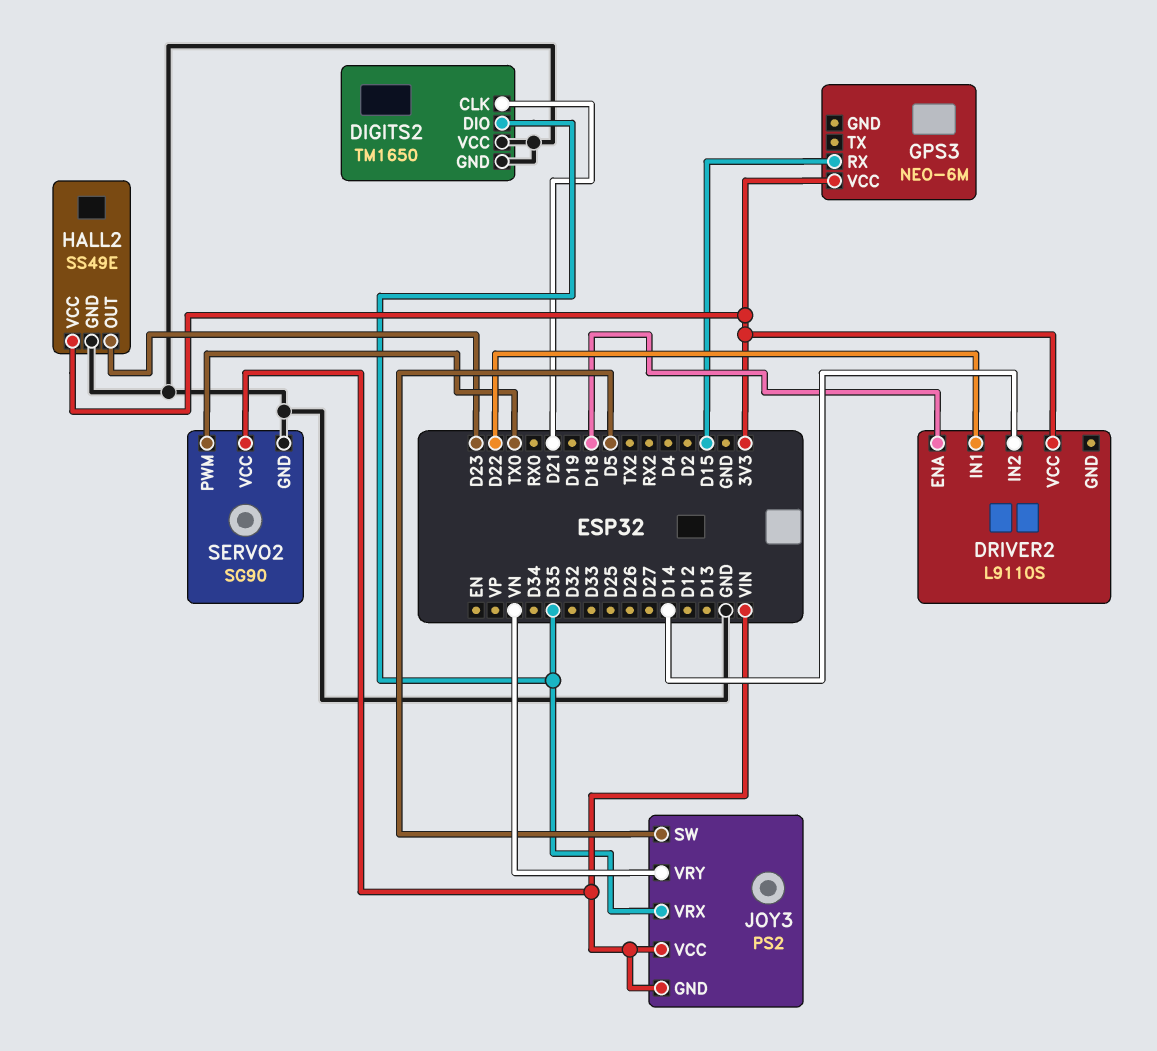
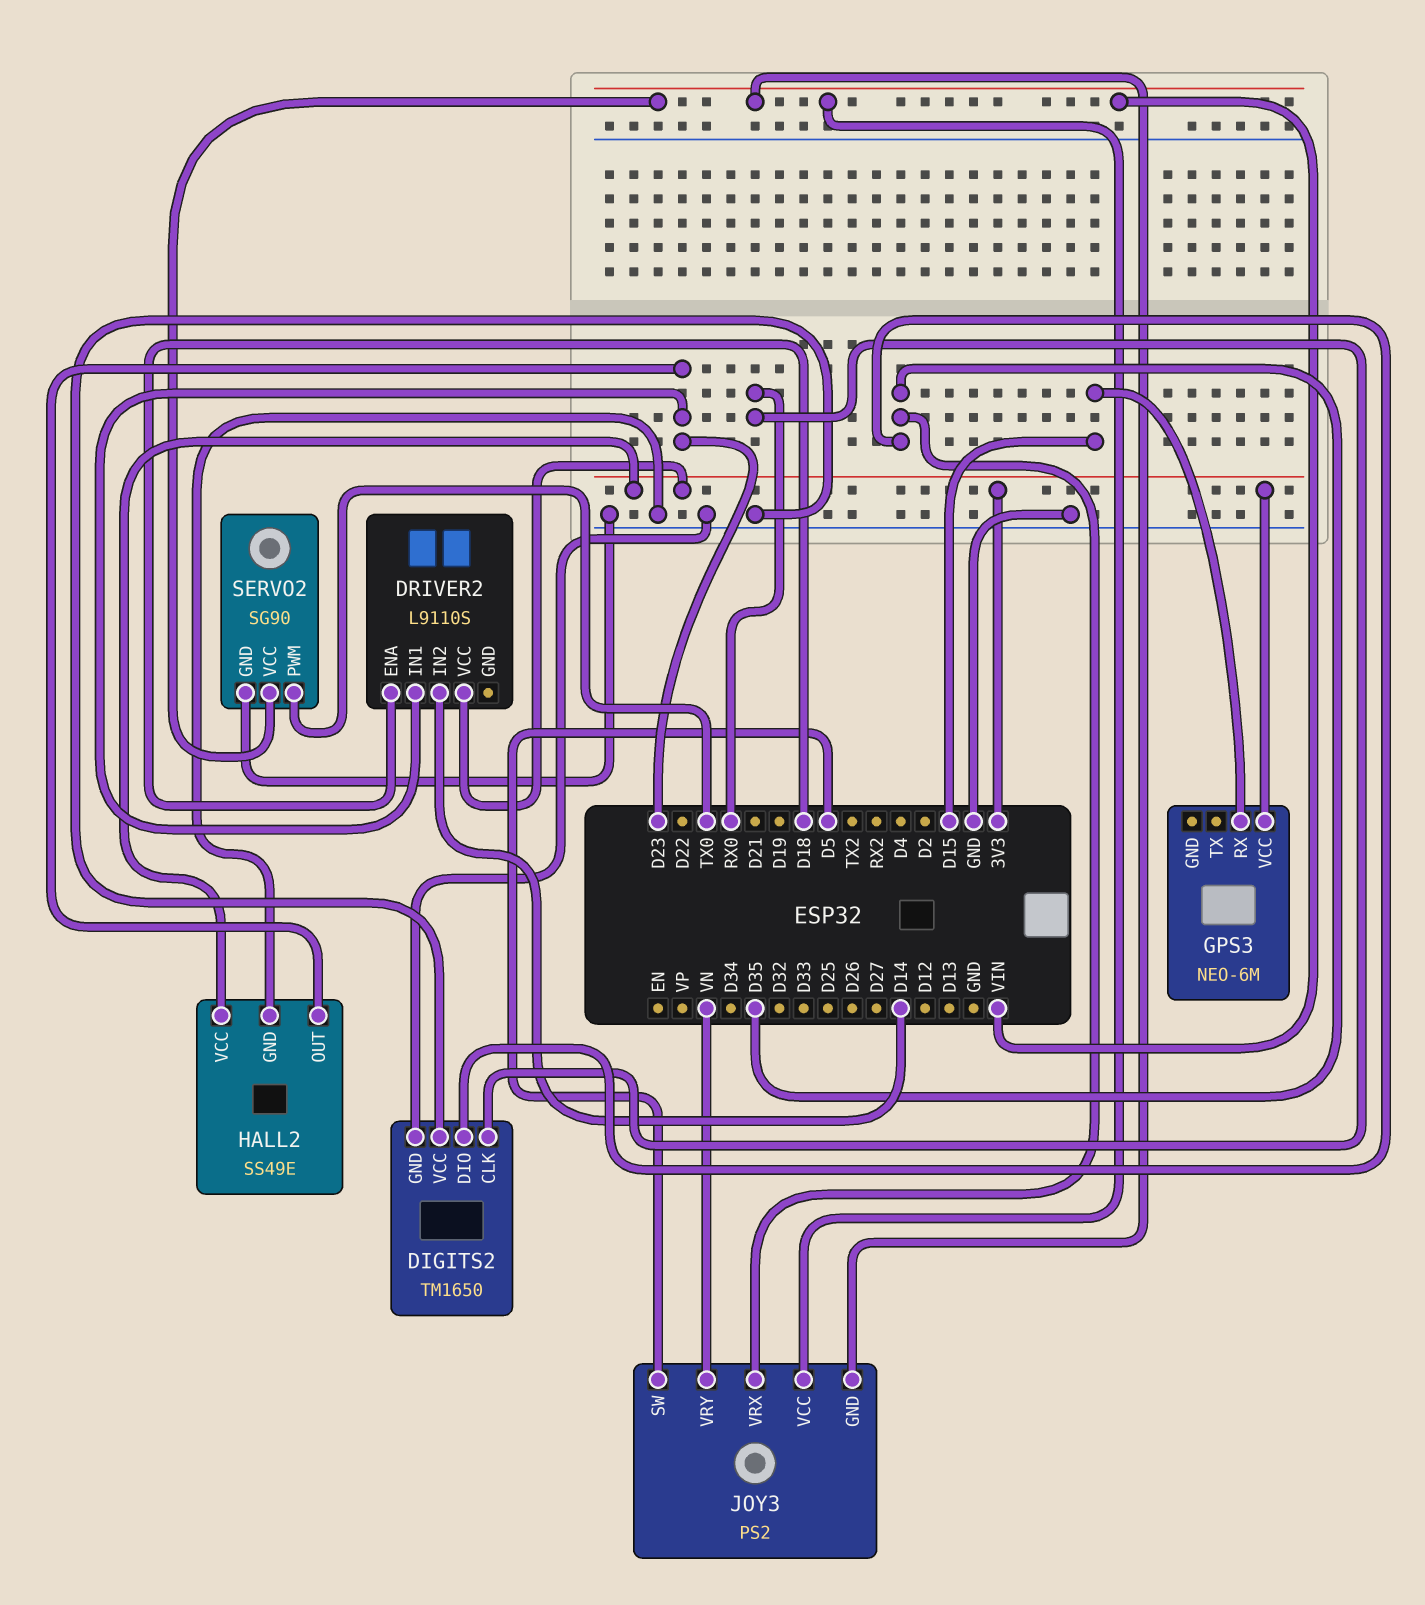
DIGITS2 pin CLK: D21 -> RX0
DRIVER2 pin IN1: D22 -> D23

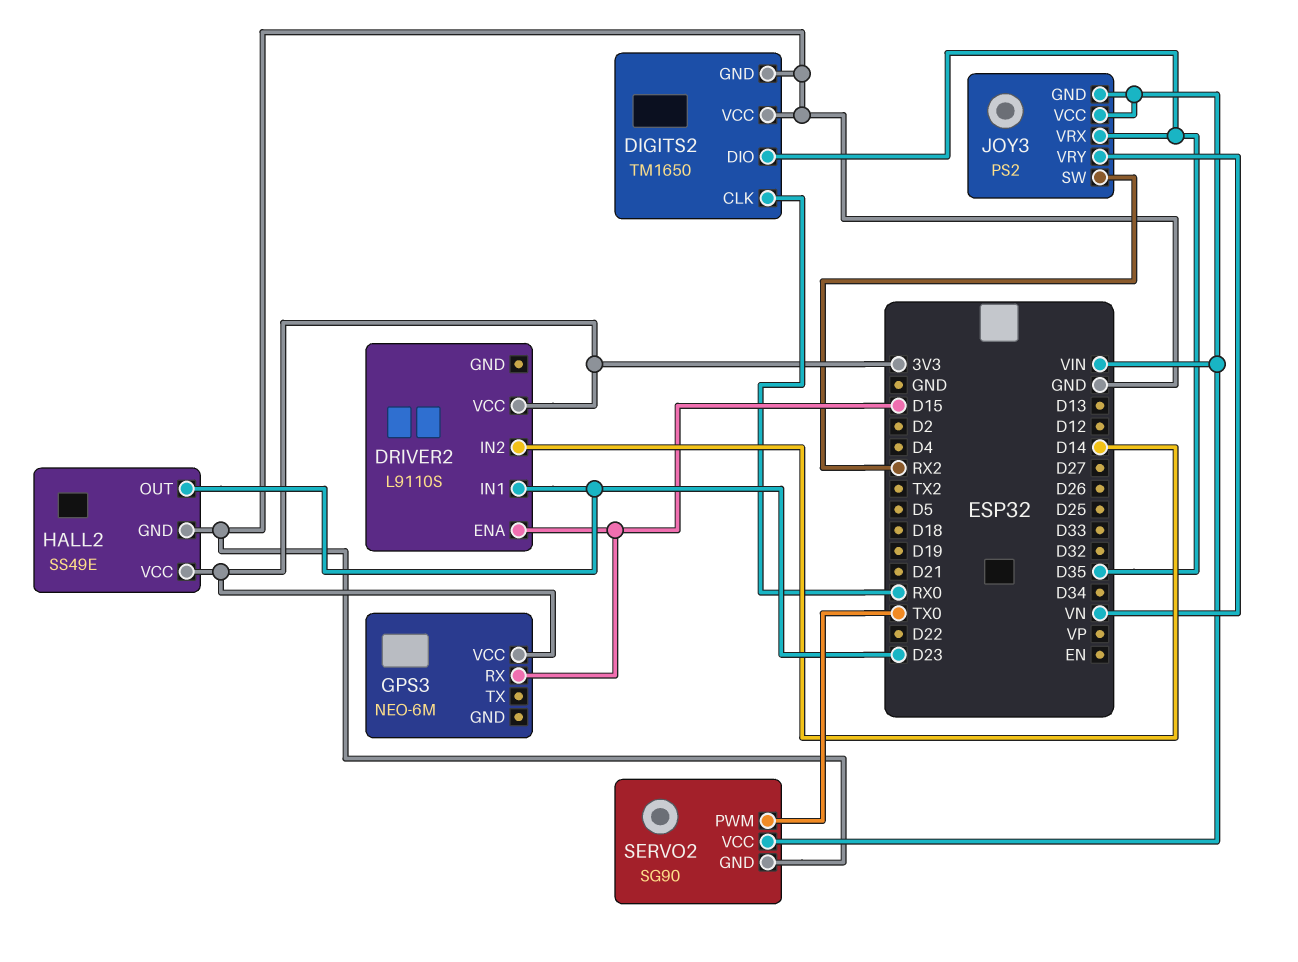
DRIVER2 pin ENA: D18 -> D15
JOY3 pin SW: D5 -> RX2

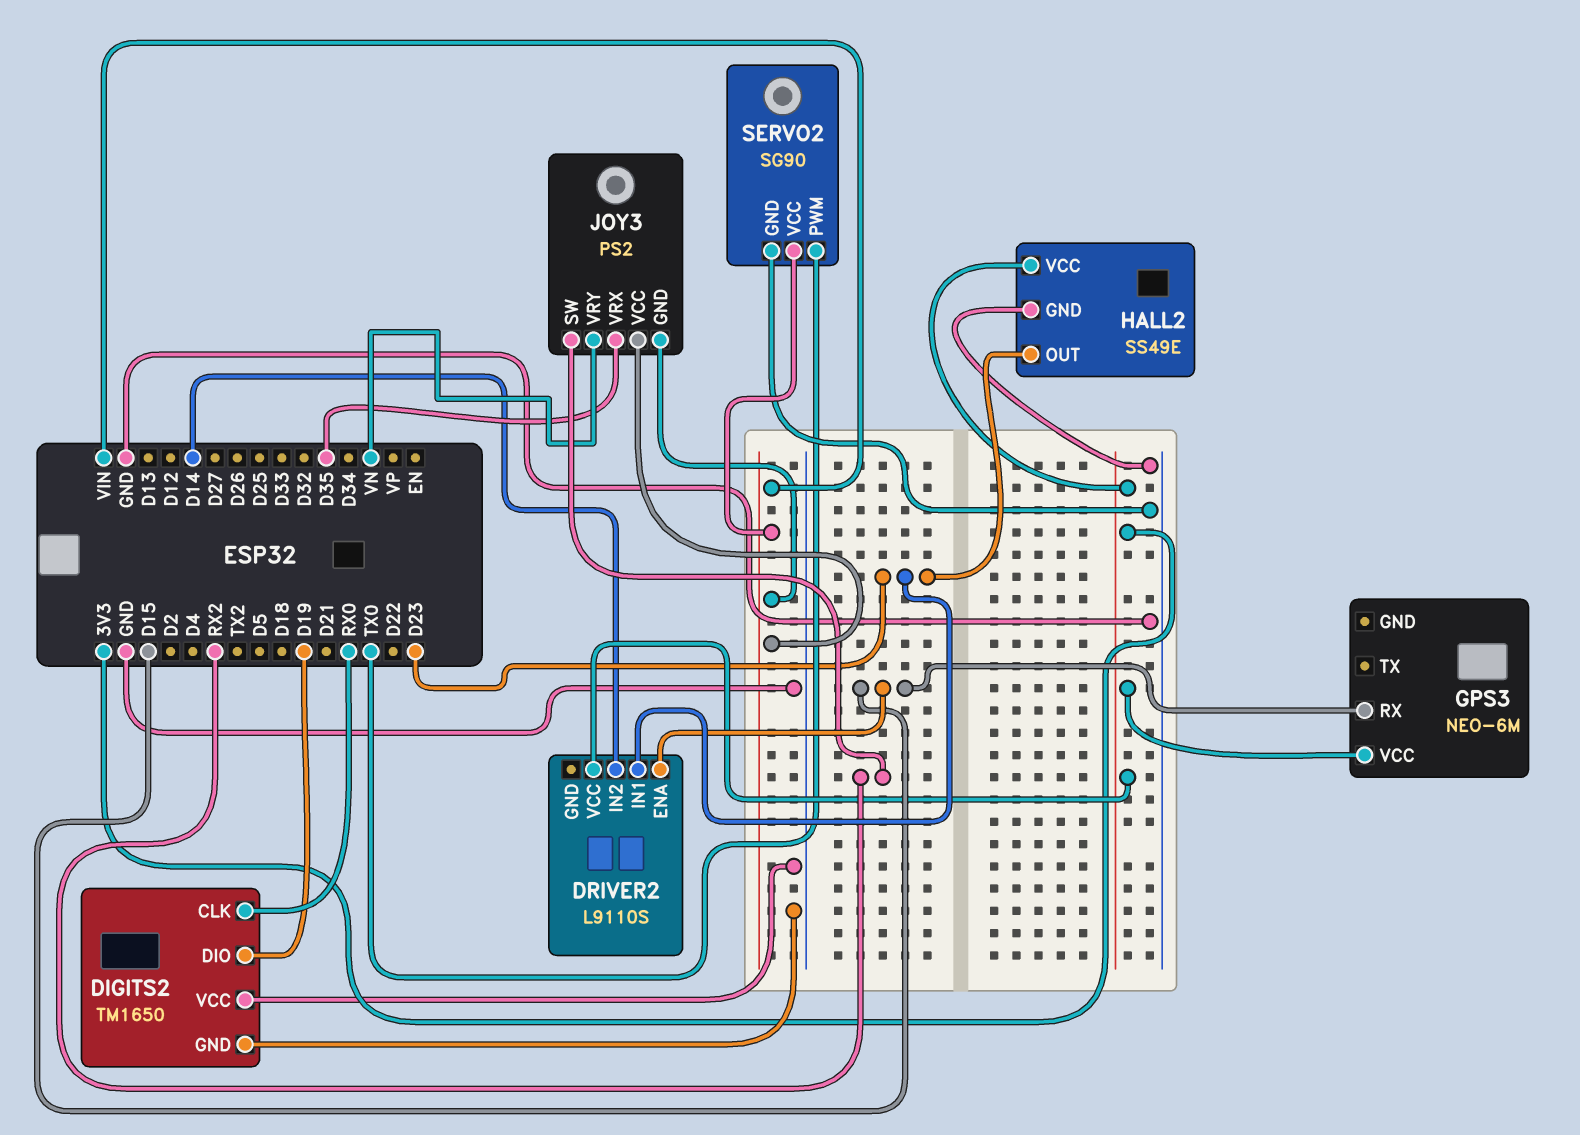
DIGITS2 pin DIO: D35 -> D19

